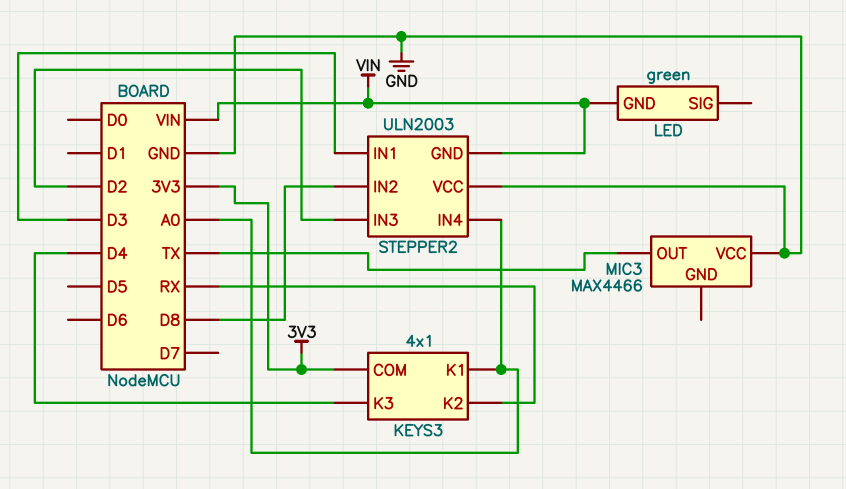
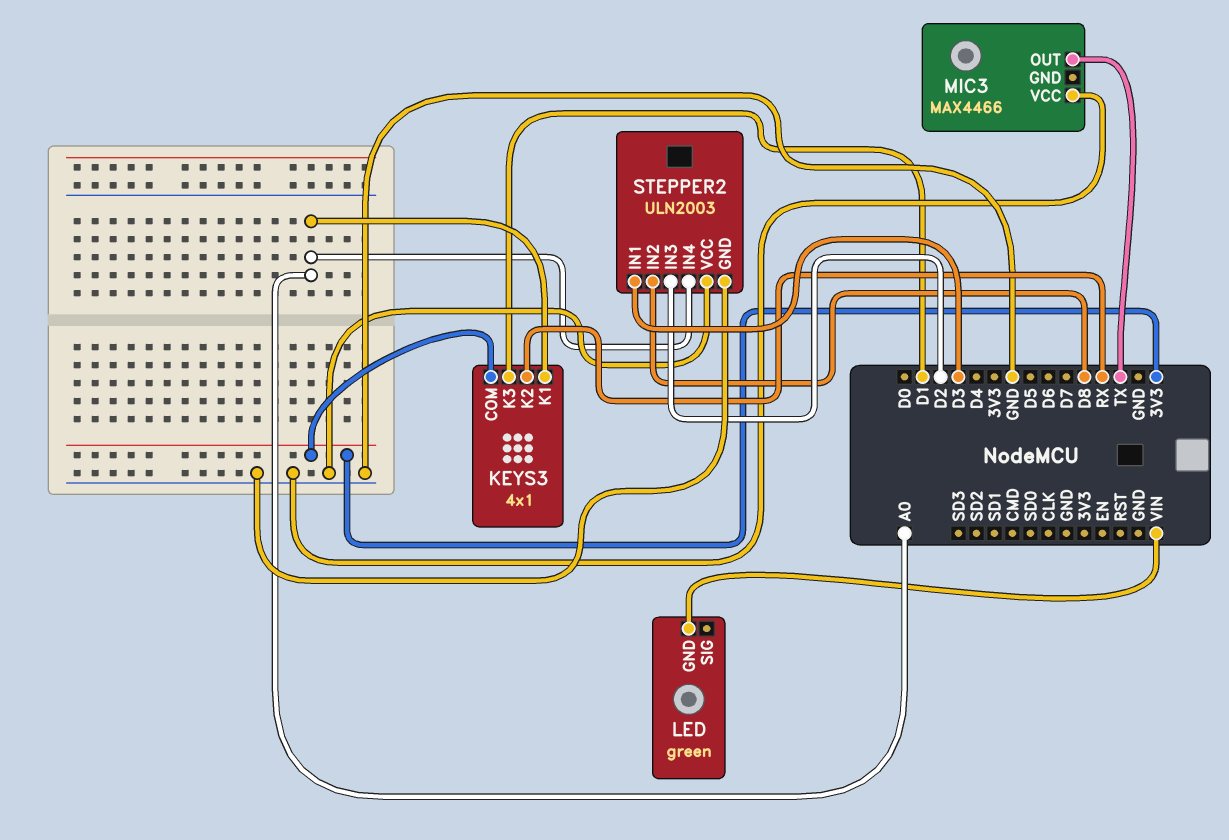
KEYS3 pin K3: D4 -> D1
STEPPER2 pin GND: VIN -> GND

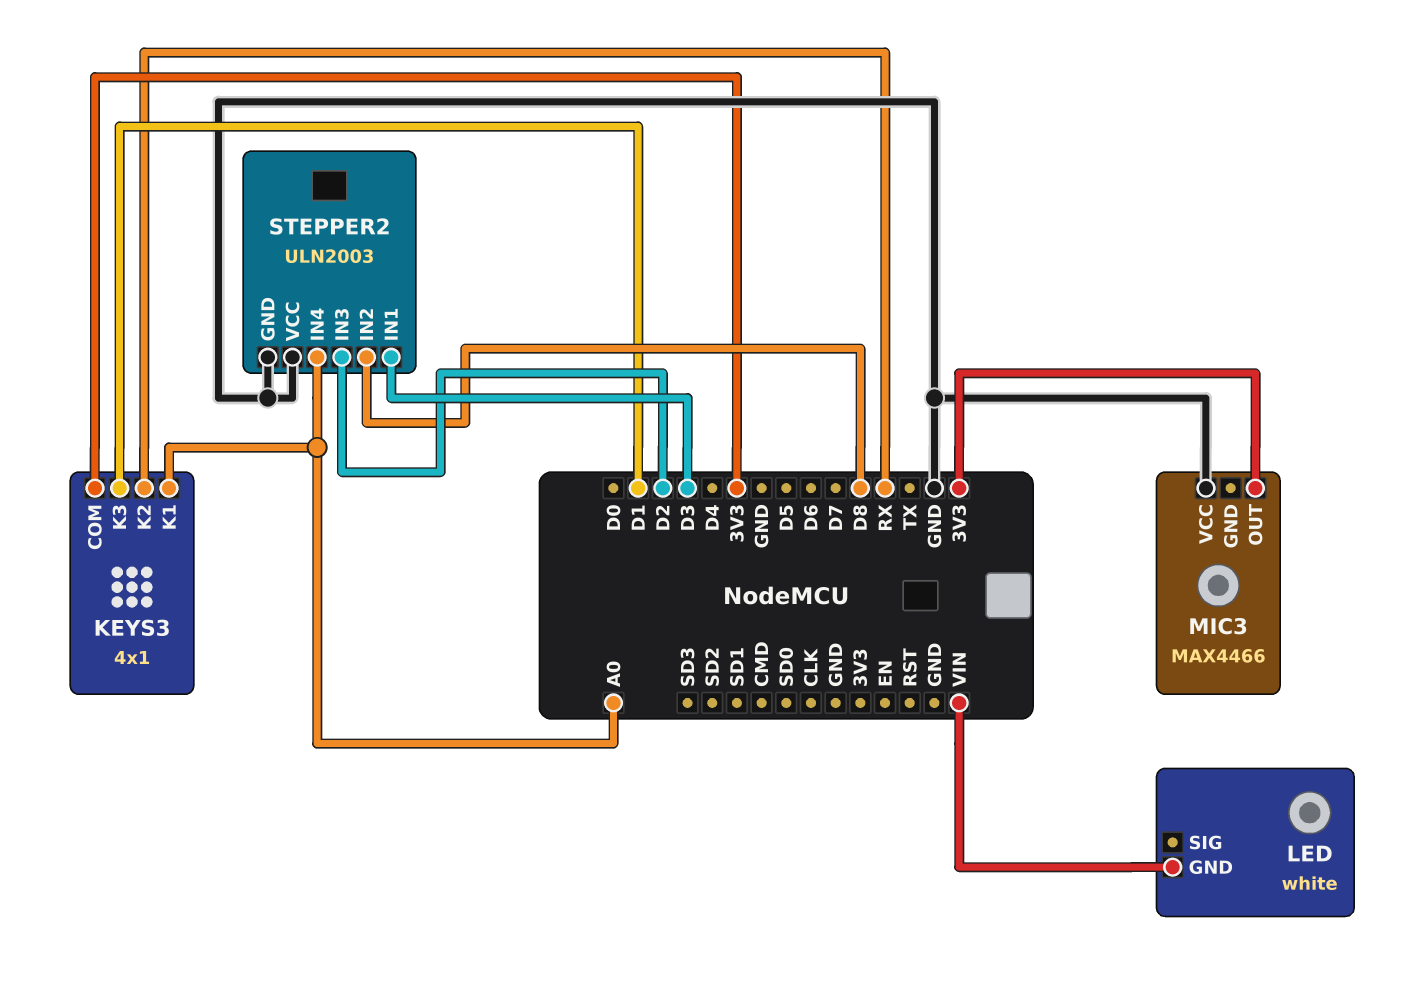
LED: green -> white
MIC3 pin OUT: TX -> 3V3

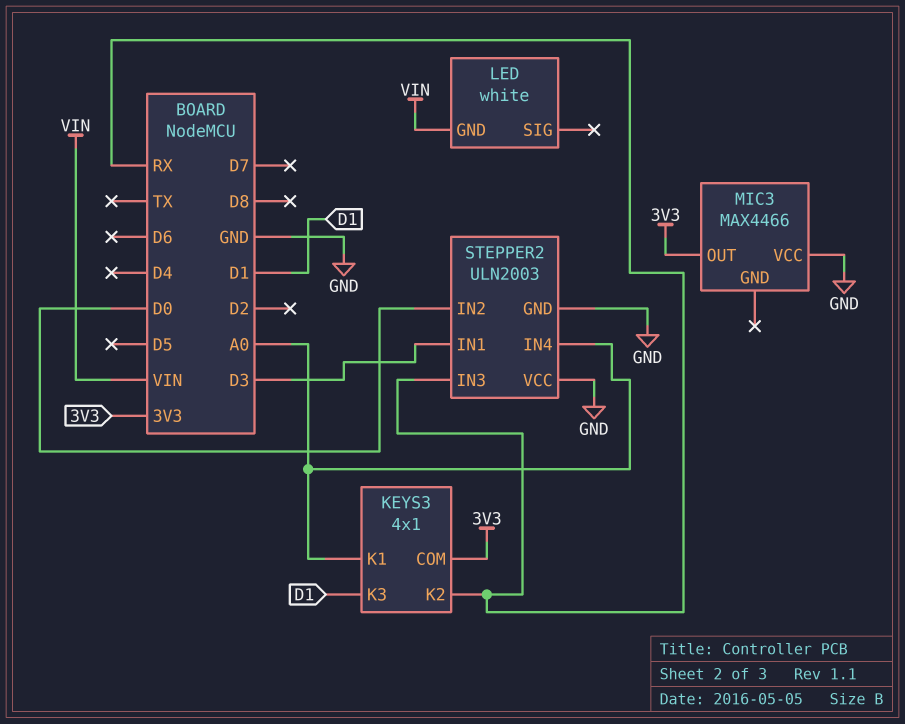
STEPPER2 pin IN2: D8 -> D0
STEPPER2 pin IN3: D2 -> RX

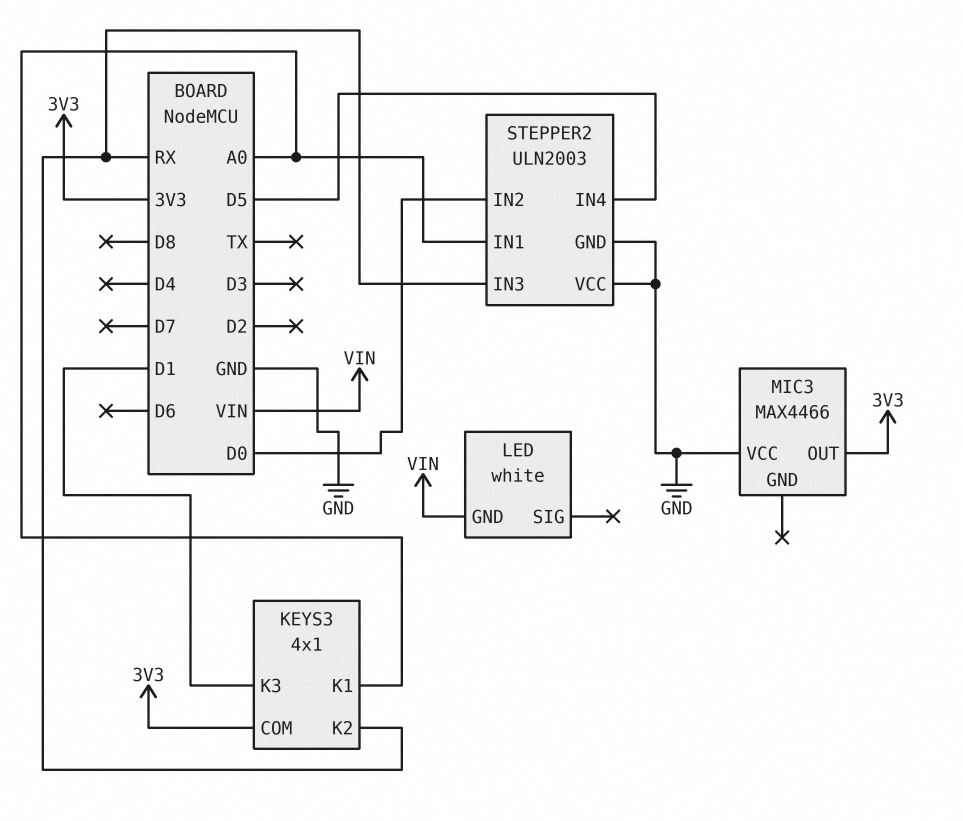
STEPPER2 pin IN1: D3 -> A0
STEPPER2 pin IN4: A0 -> D5

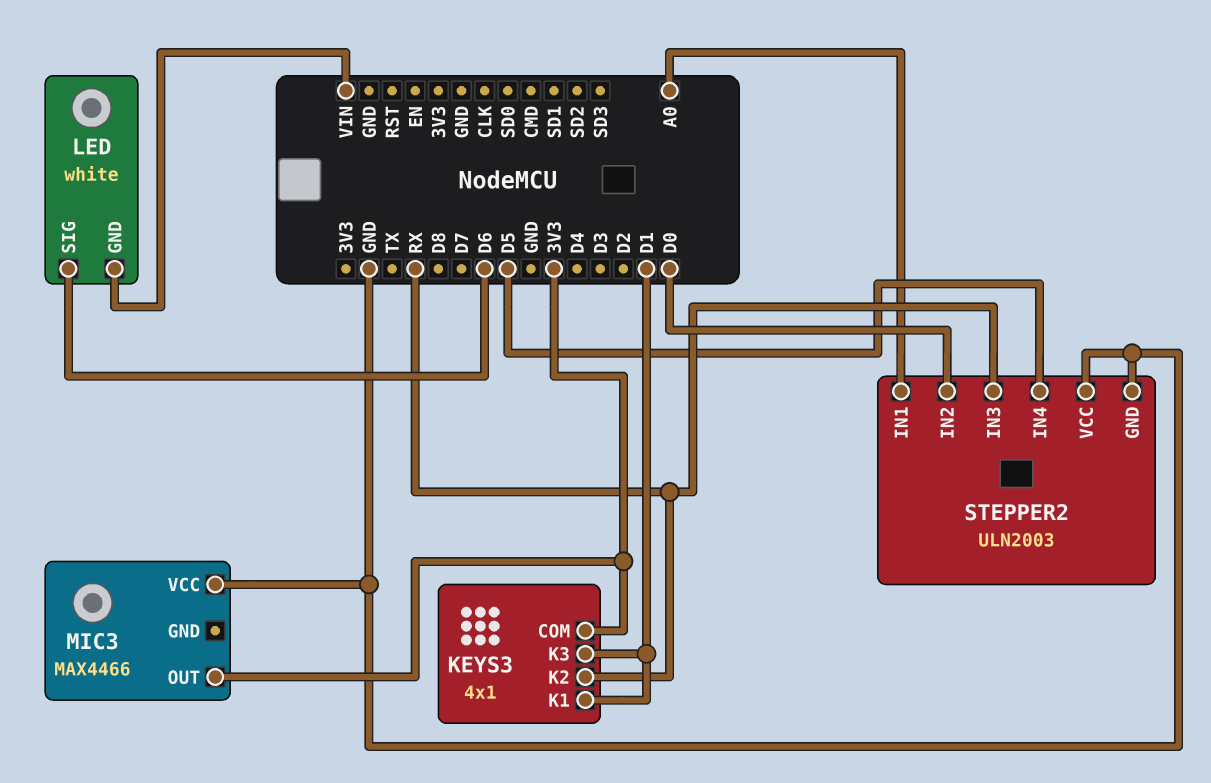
KEYS3 pin K1: A0 -> D1
LED pin SIG: none -> D6

